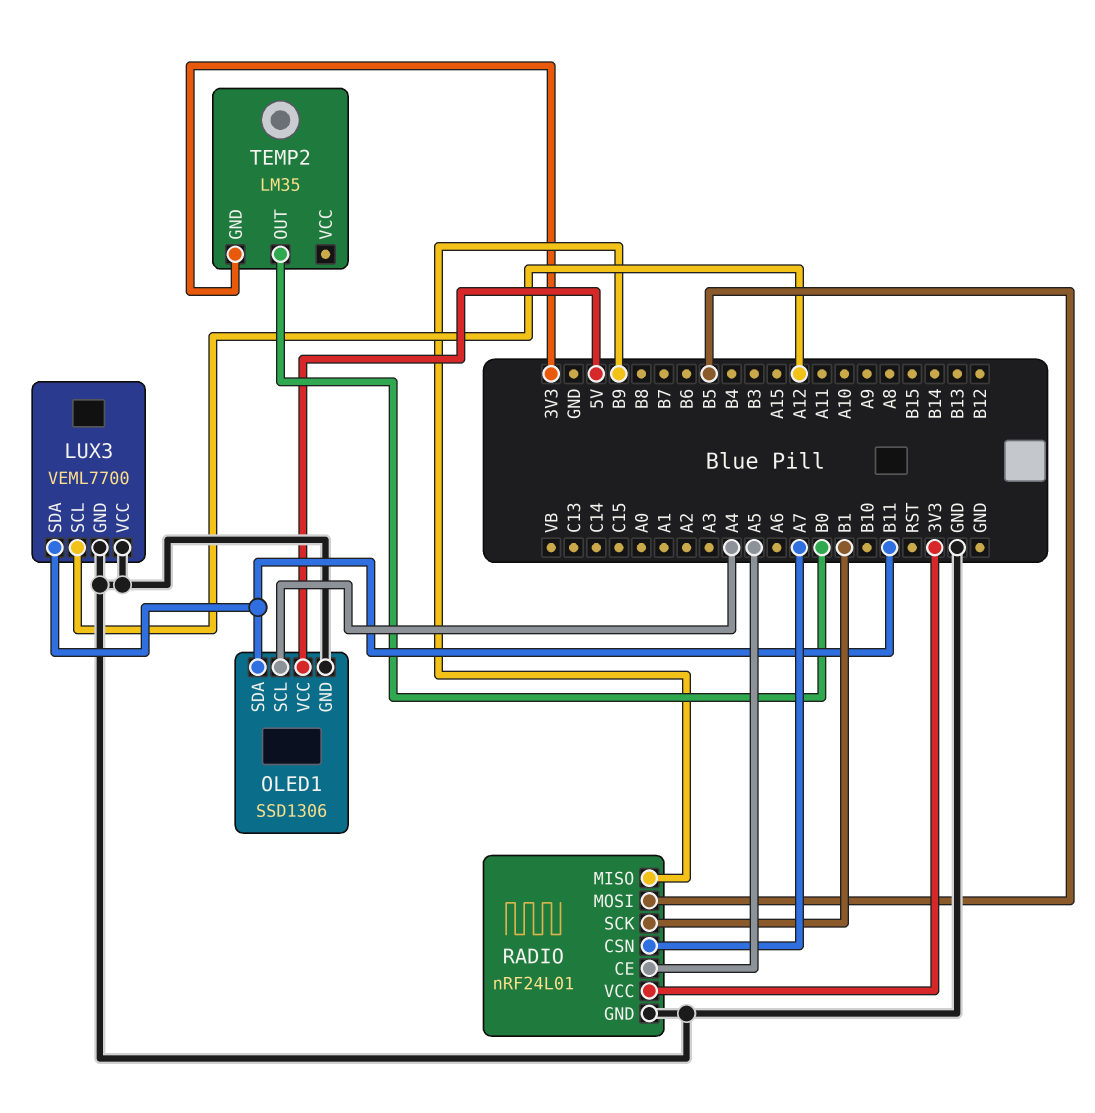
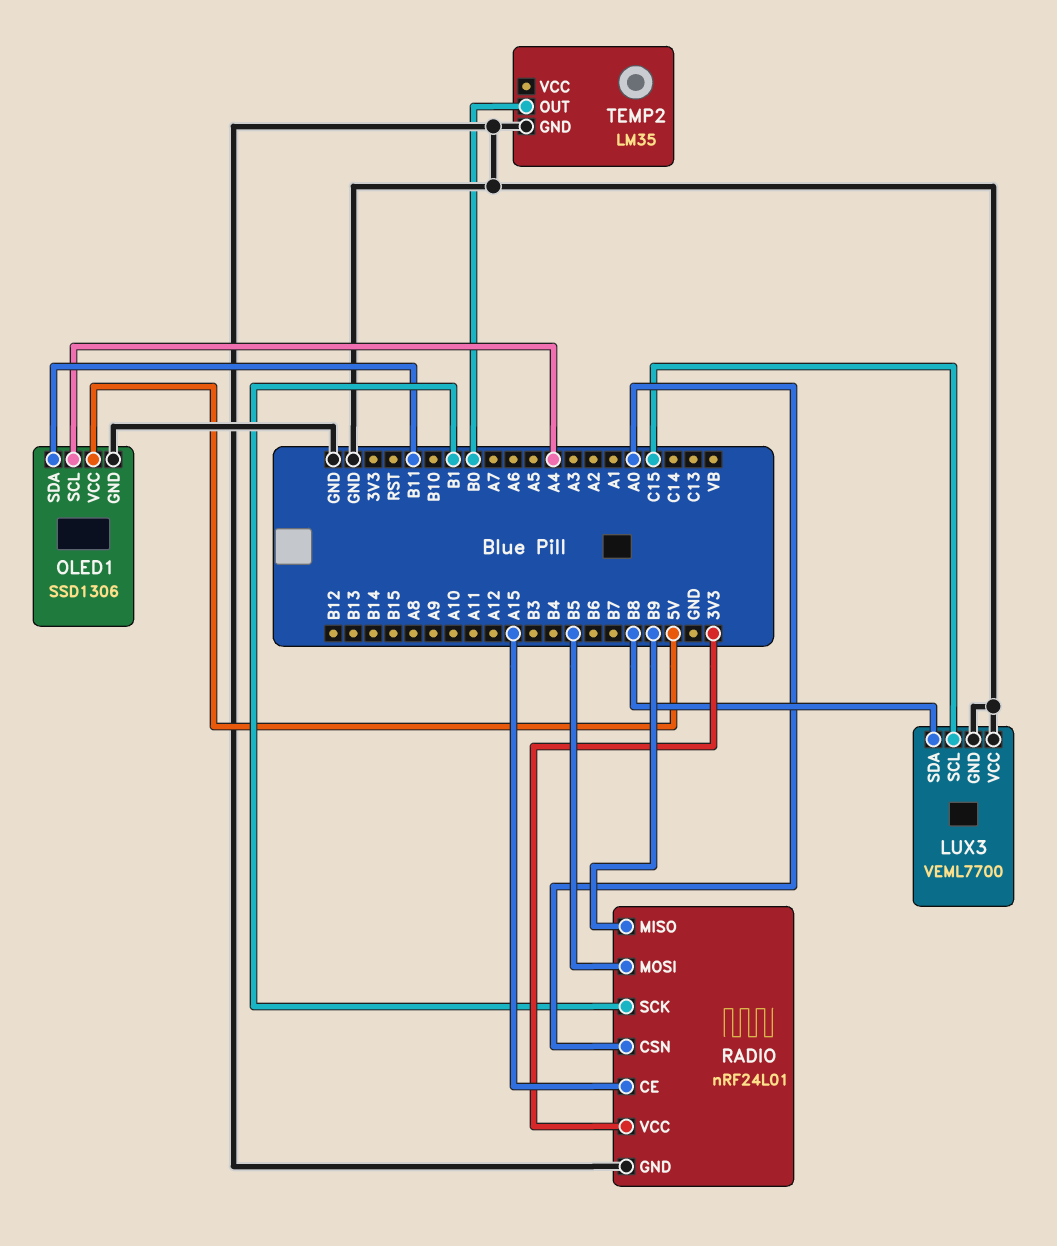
LUX3 pin SCL: A12 -> C15
LUX3 pin SDA: B11 -> B8
RADIO pin CE: A5 -> A15
RADIO pin CSN: A7 -> A0
TEMP2 pin GND: 3V3 -> GND

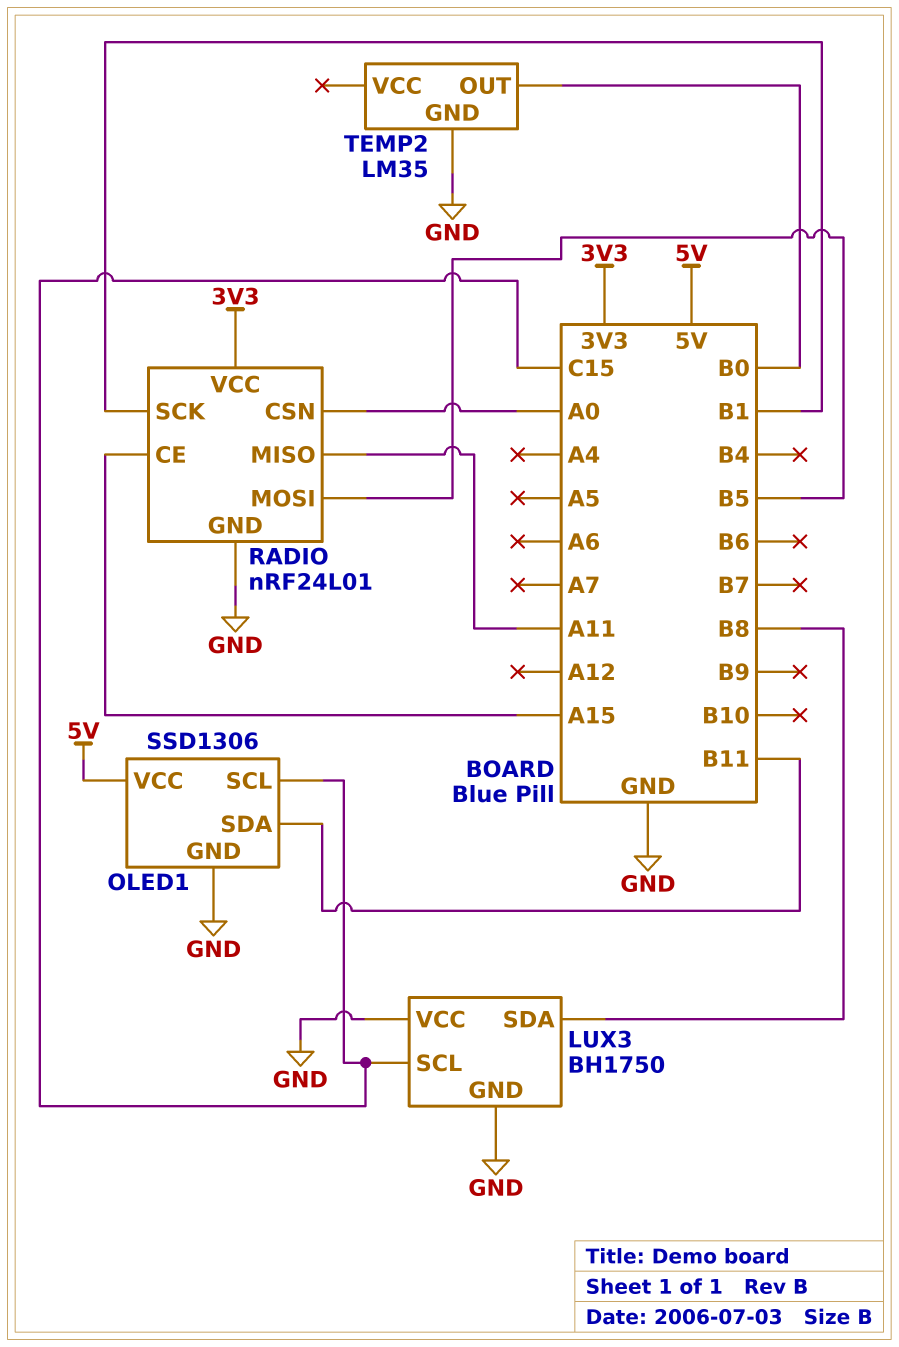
LUX3: VEML7700 -> BH1750
OLED1 pin SCL: A4 -> C15
RADIO pin MISO: B9 -> A11

